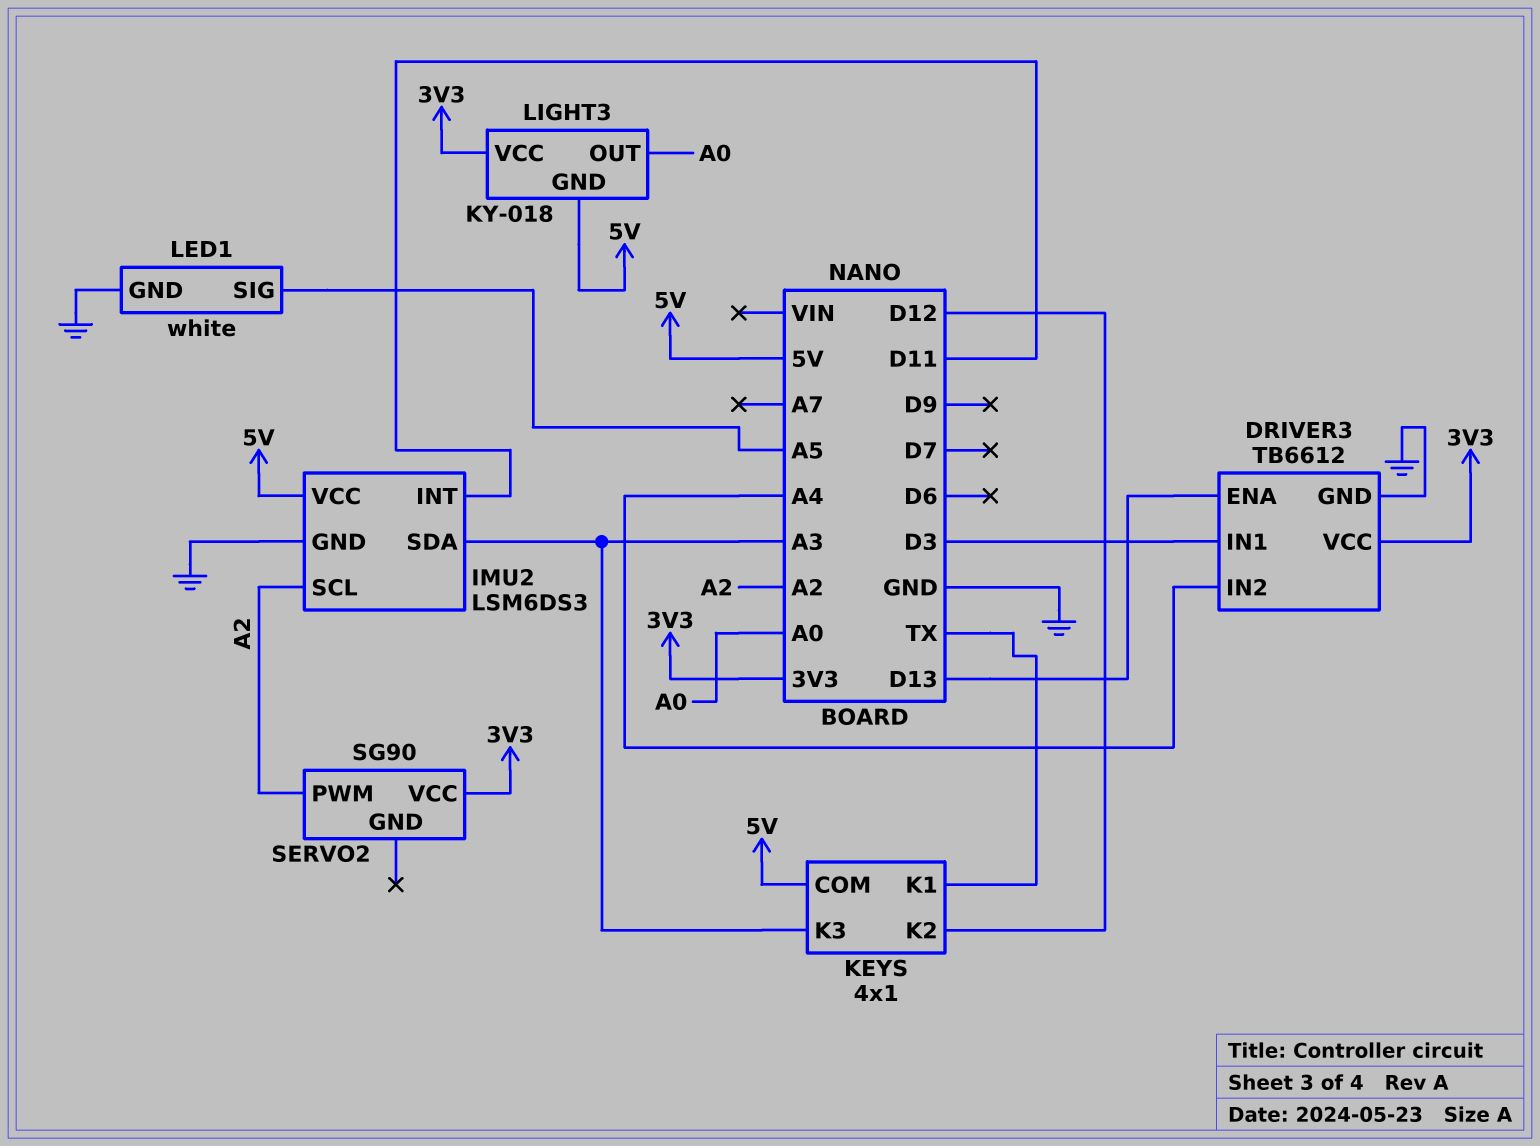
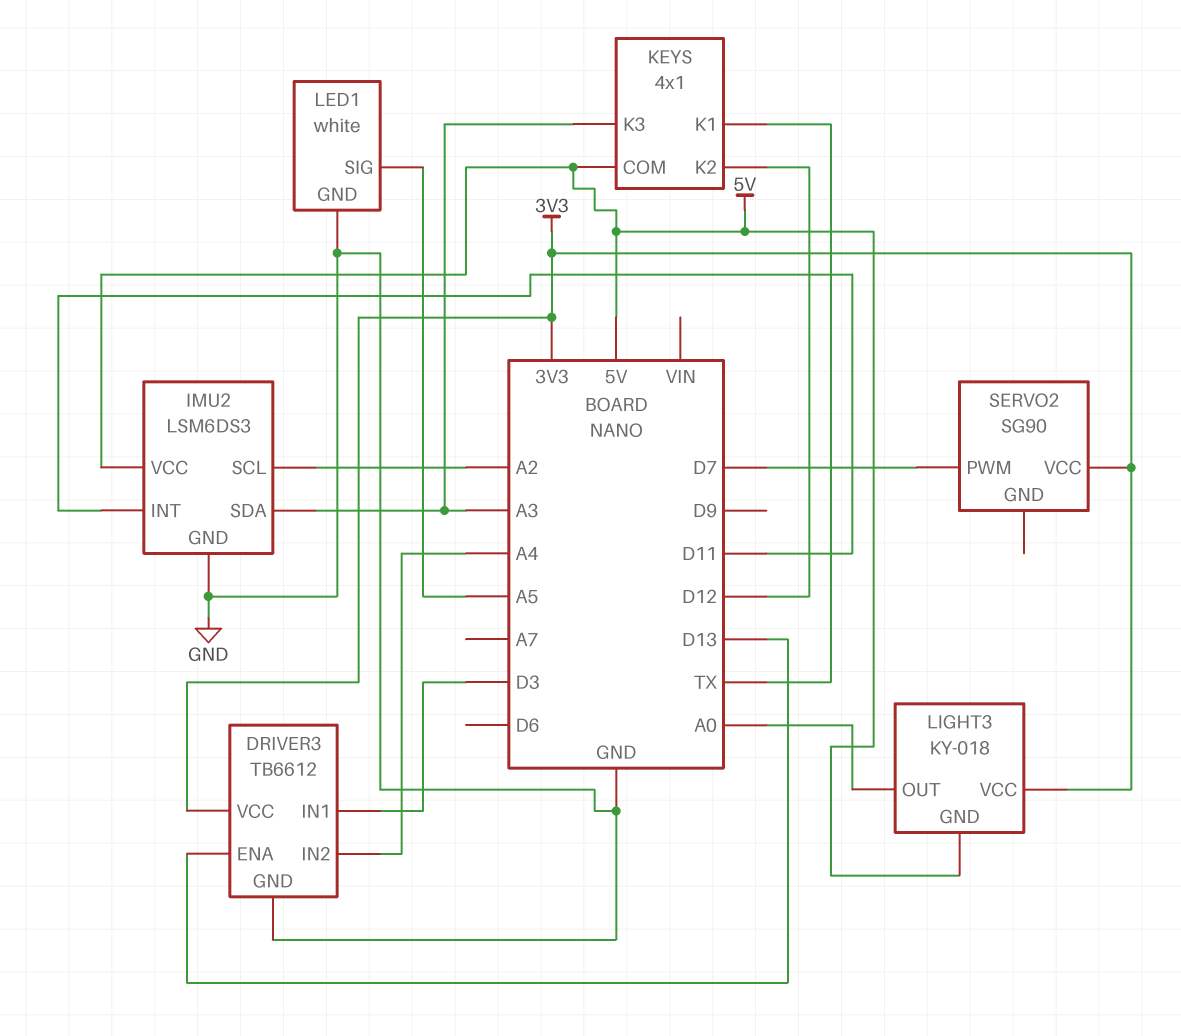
SERVO2 pin PWM: A2 -> D7

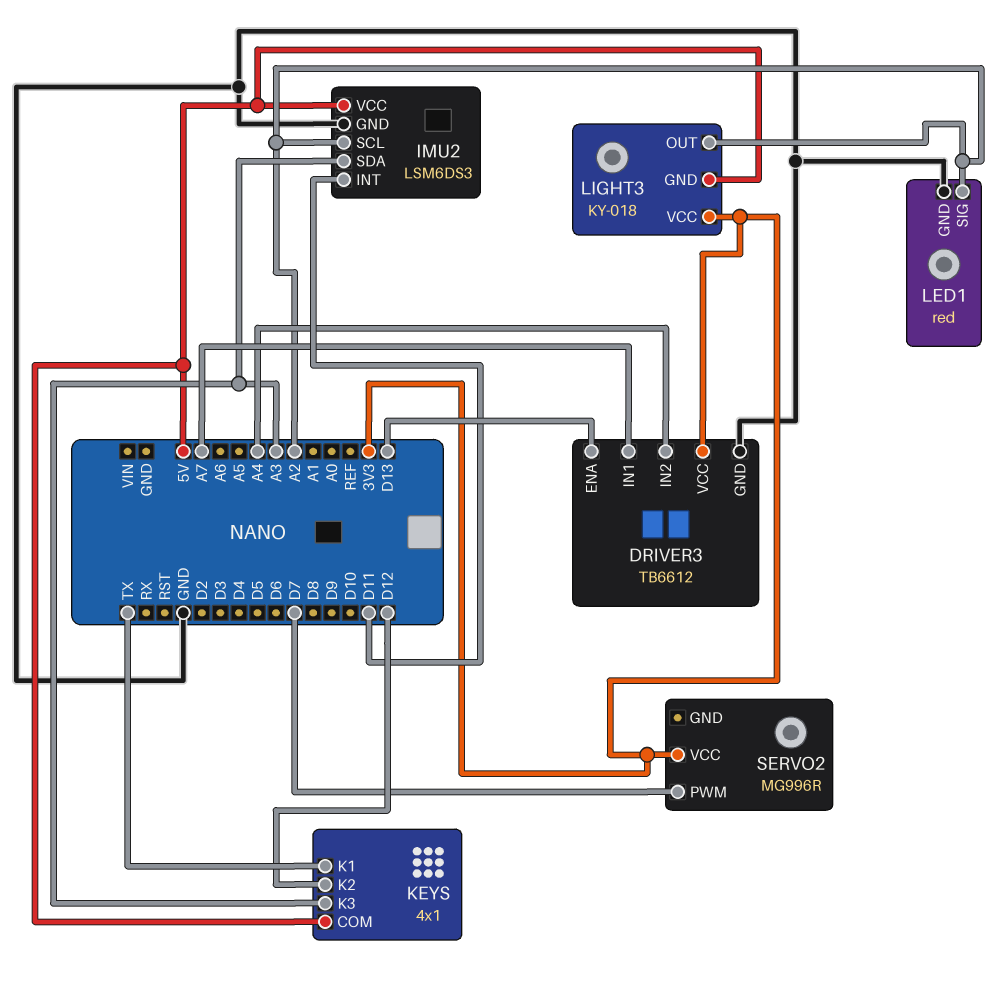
DRIVER3 pin IN1: D3 -> A7
LED1: white -> red
LED1 pin SIG: A5 -> A2
LIGHT3 pin OUT: A0 -> A2
SERVO2: SG90 -> MG996R

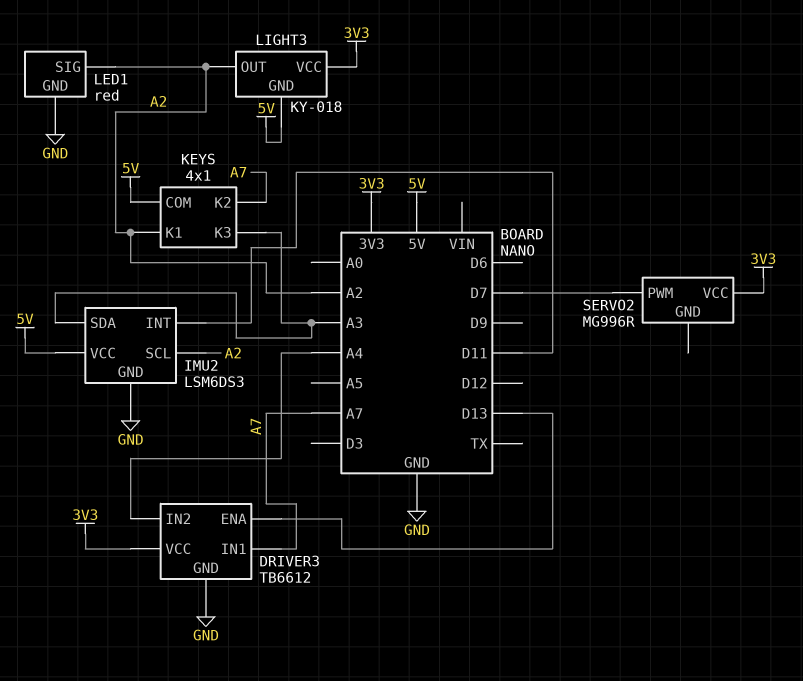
KEYS pin K1: TX -> A2
KEYS pin K2: D12 -> A7

